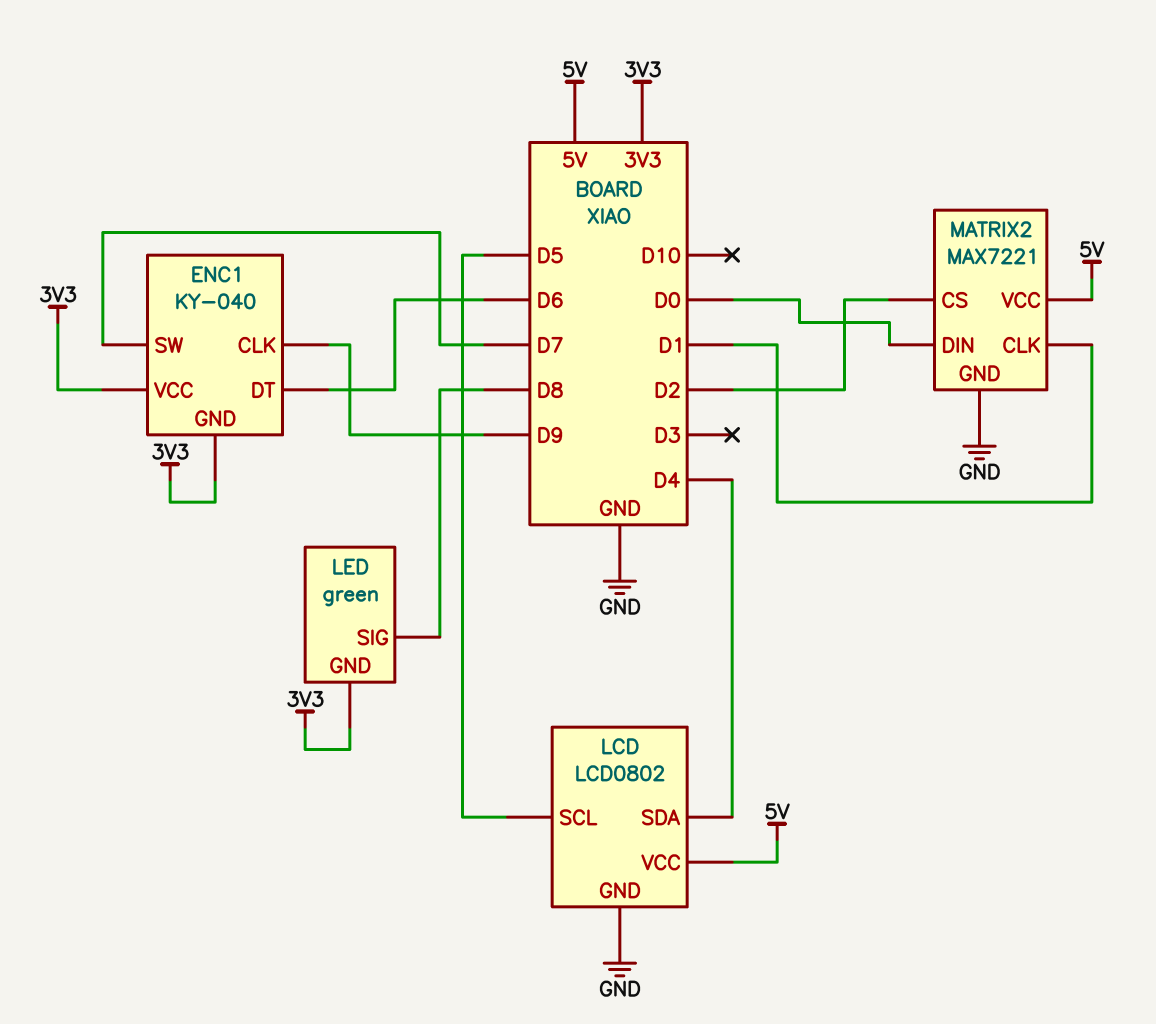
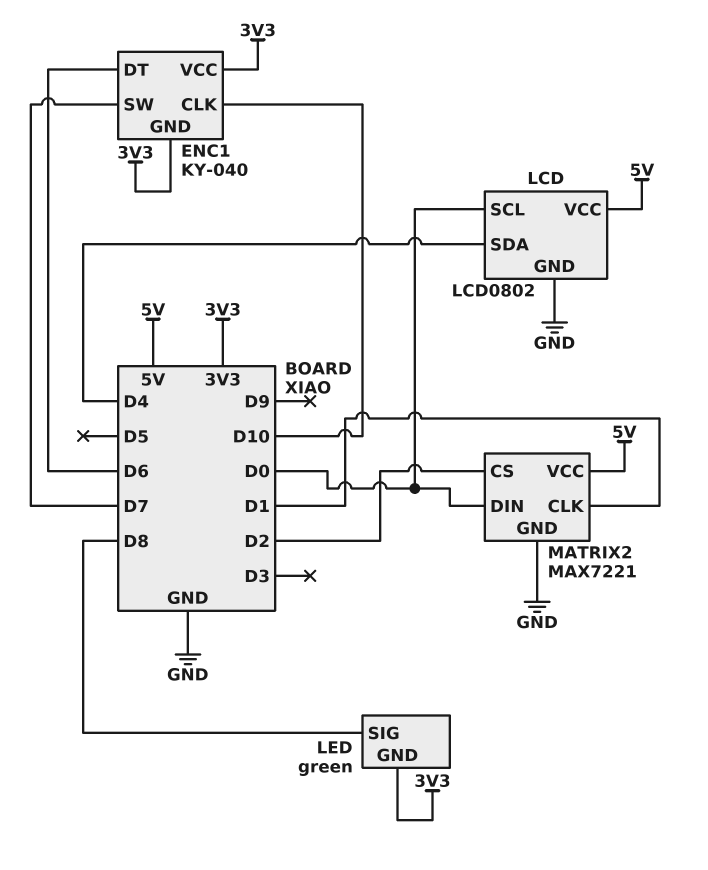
ENC1 pin CLK: D9 -> D10
LCD pin SCL: D5 -> D0

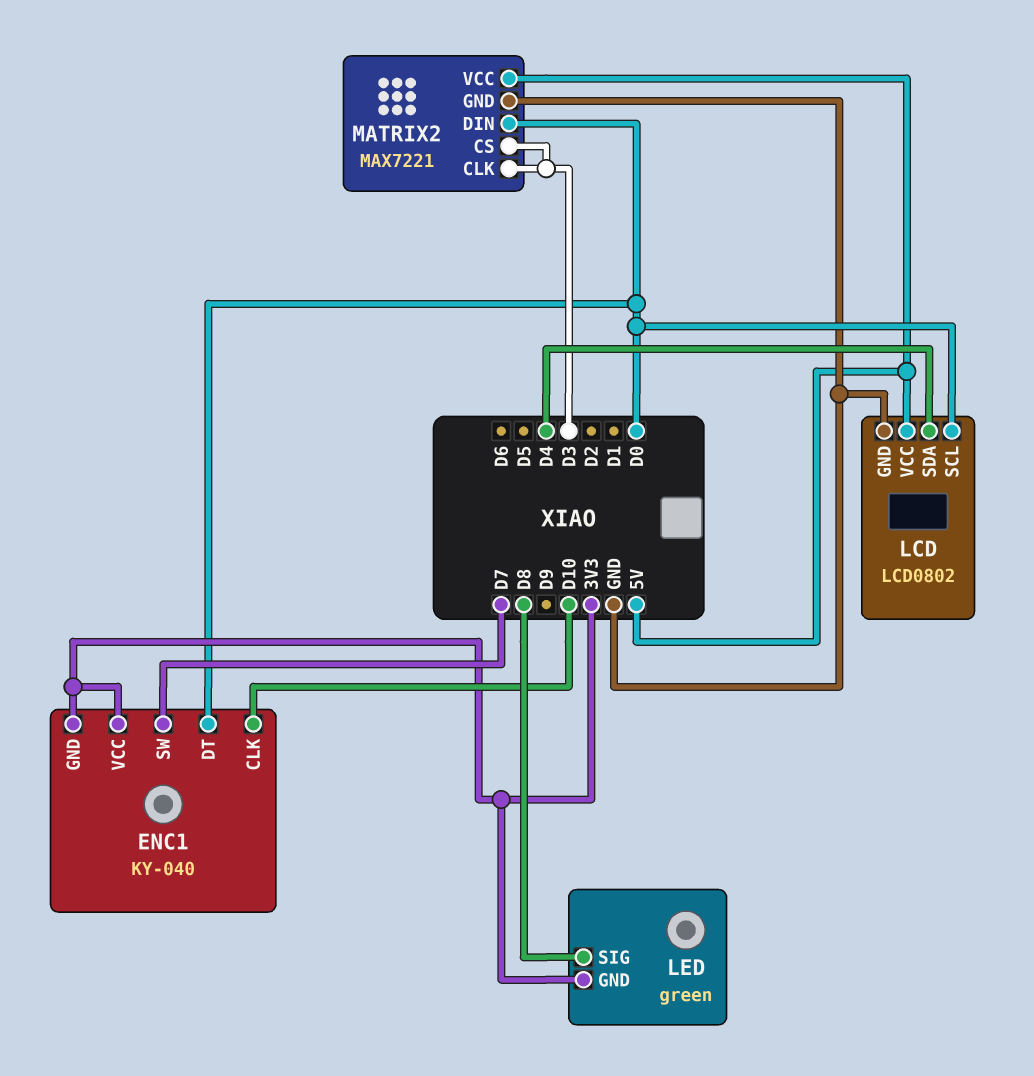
ENC1 pin DT: D6 -> D0
MATRIX2 pin CLK: D1 -> D3
MATRIX2 pin CS: D2 -> D3

